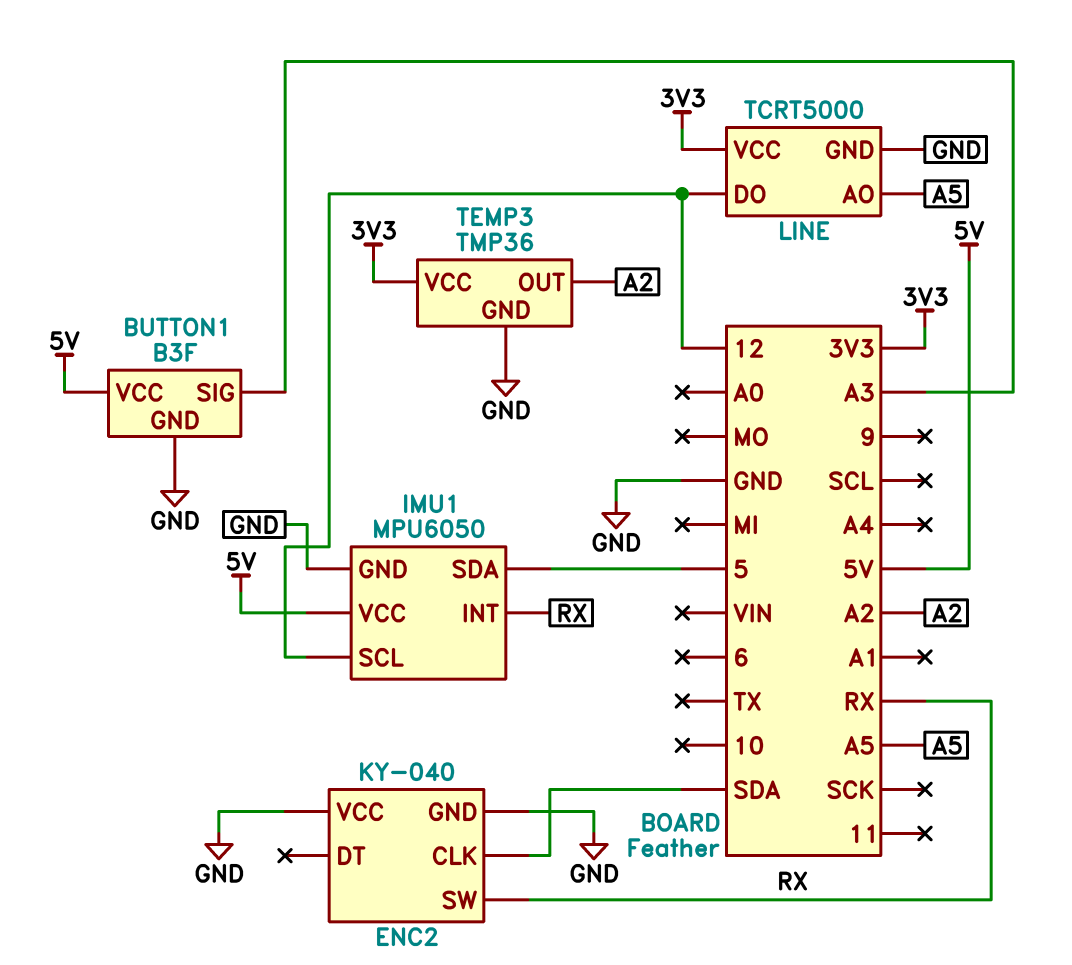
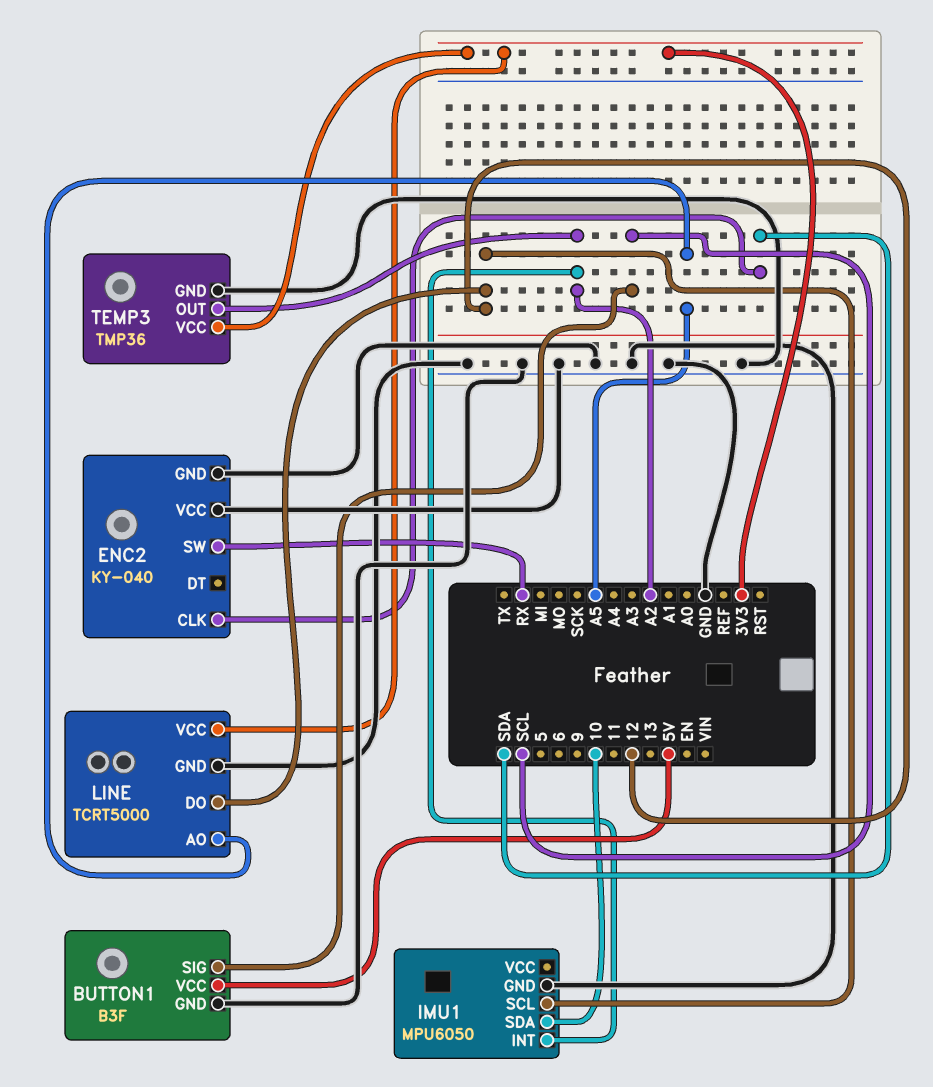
BUTTON1 pin SIG: A3 -> SCL
IMU1 pin INT: RX -> A2
IMU1 pin SDA: 5 -> 10
IMU1 pin VCC: 5V -> none

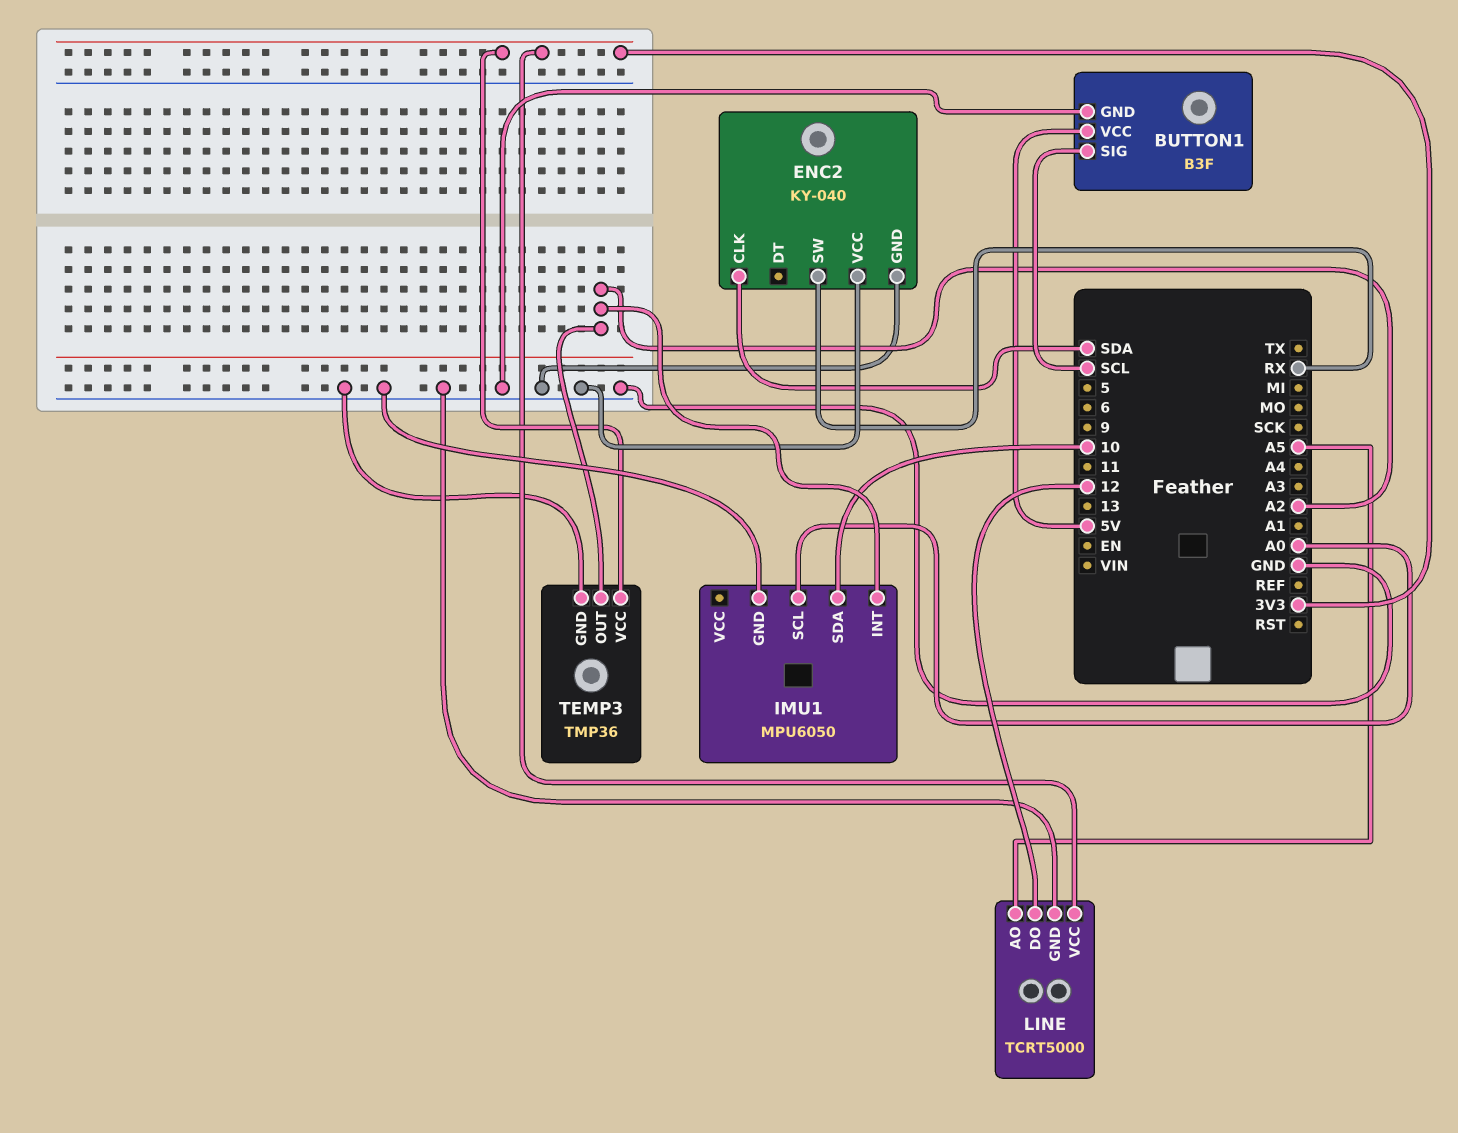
IMU1 pin SCL: 12 -> A0

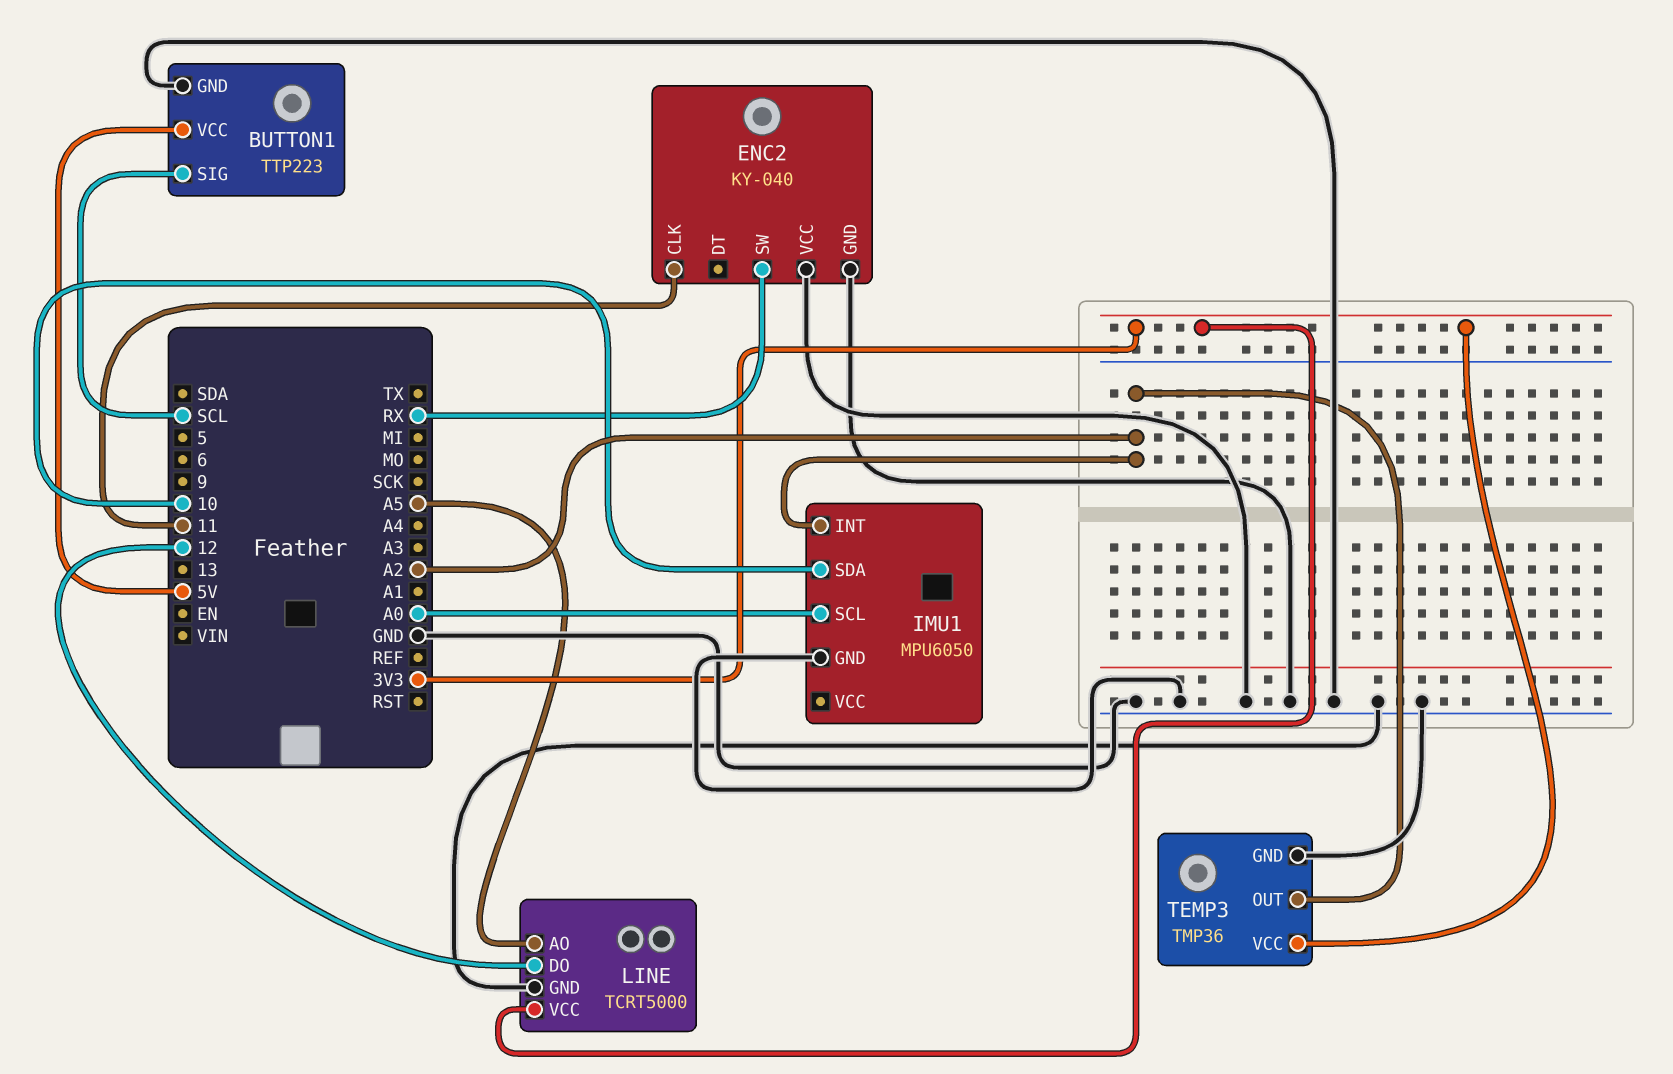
BUTTON1: B3F -> TTP223
ENC2 pin CLK: SDA -> 11

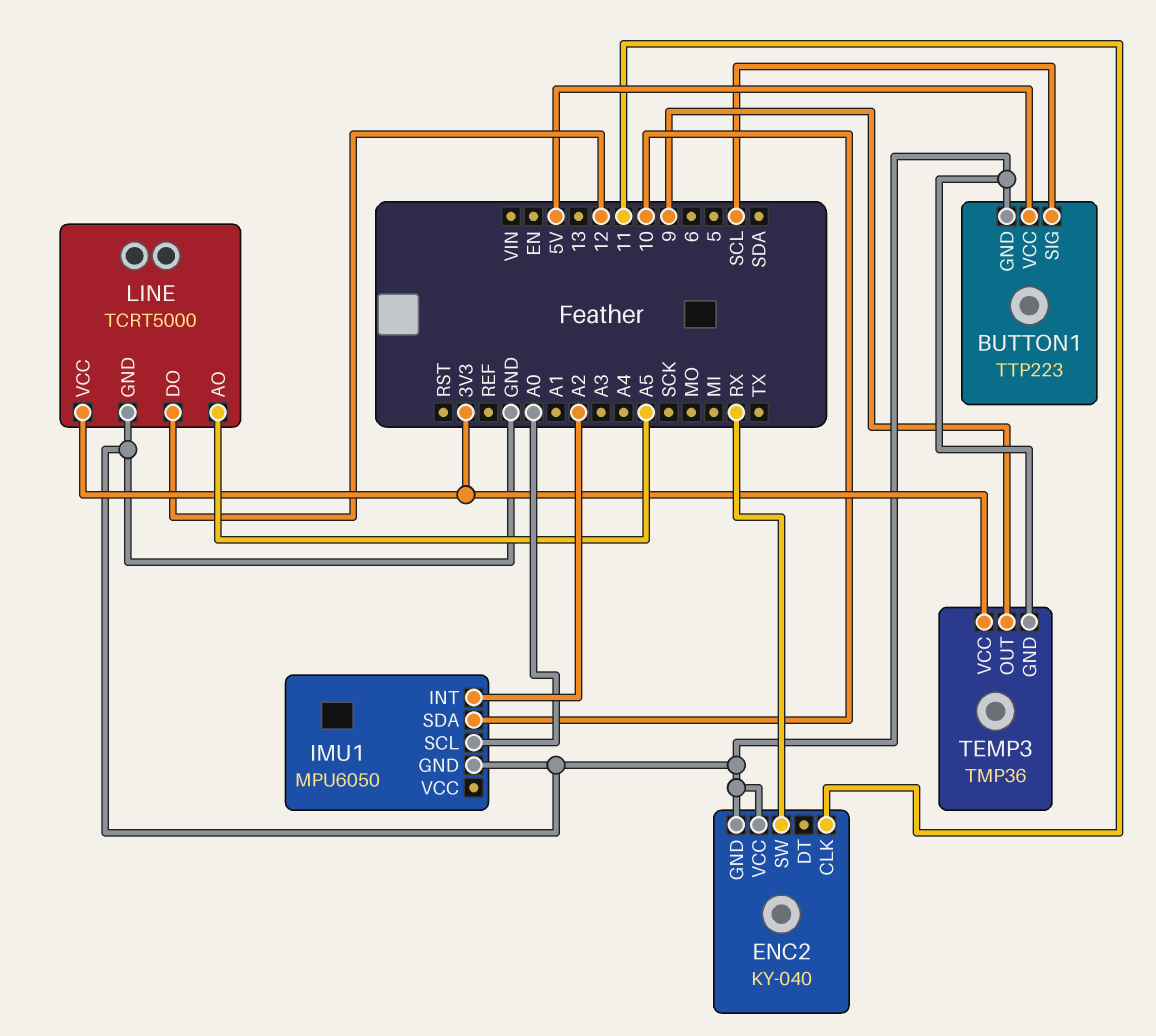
TEMP3 pin OUT: A2 -> 9

